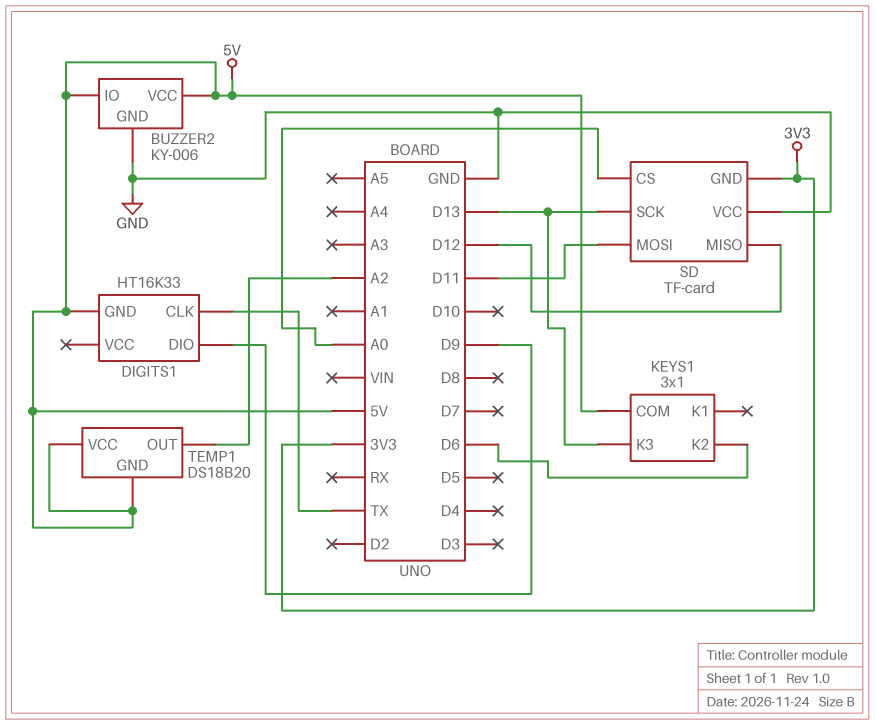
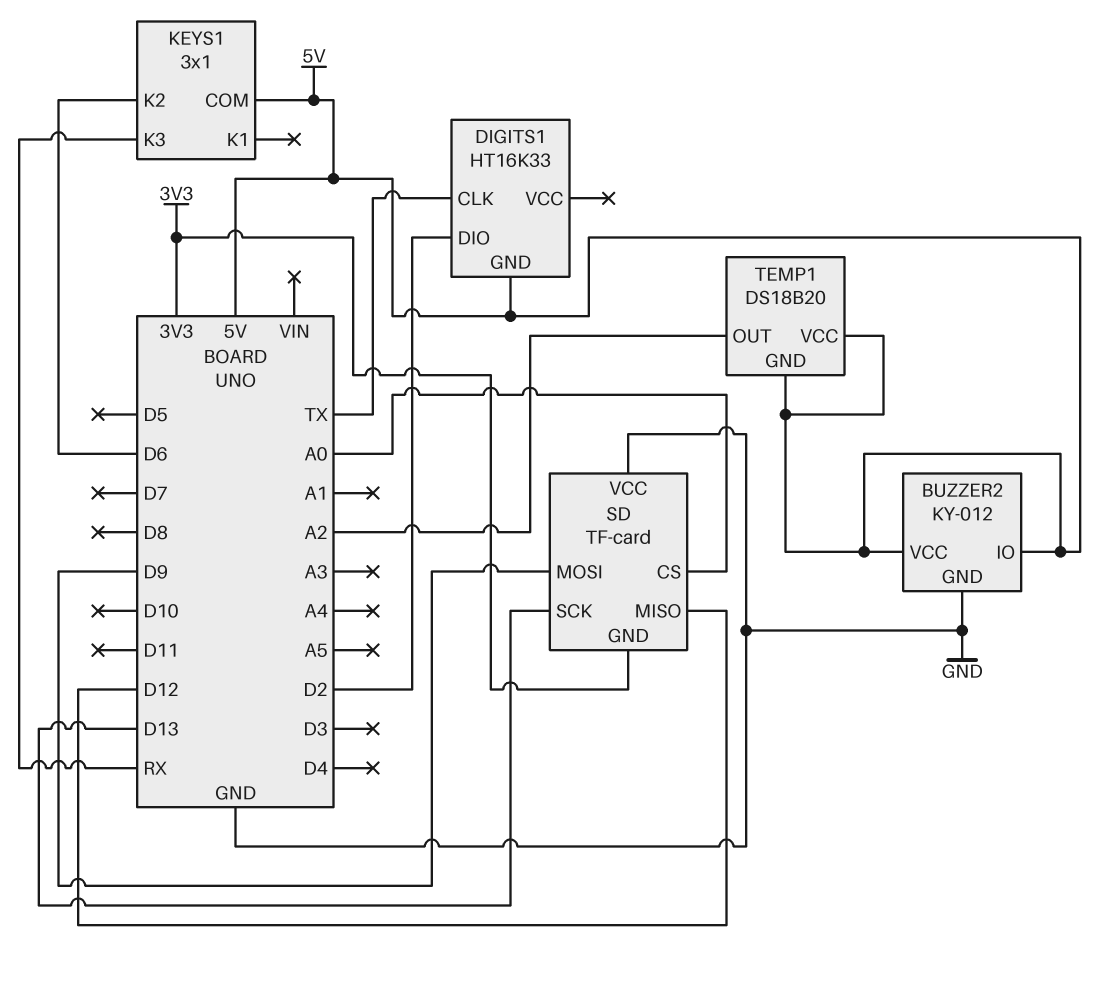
BUZZER2: KY-006 -> KY-012
DIGITS1 pin DIO: D9 -> D2
KEYS1 pin K3: D13 -> RX
SD pin MOSI: D11 -> D9

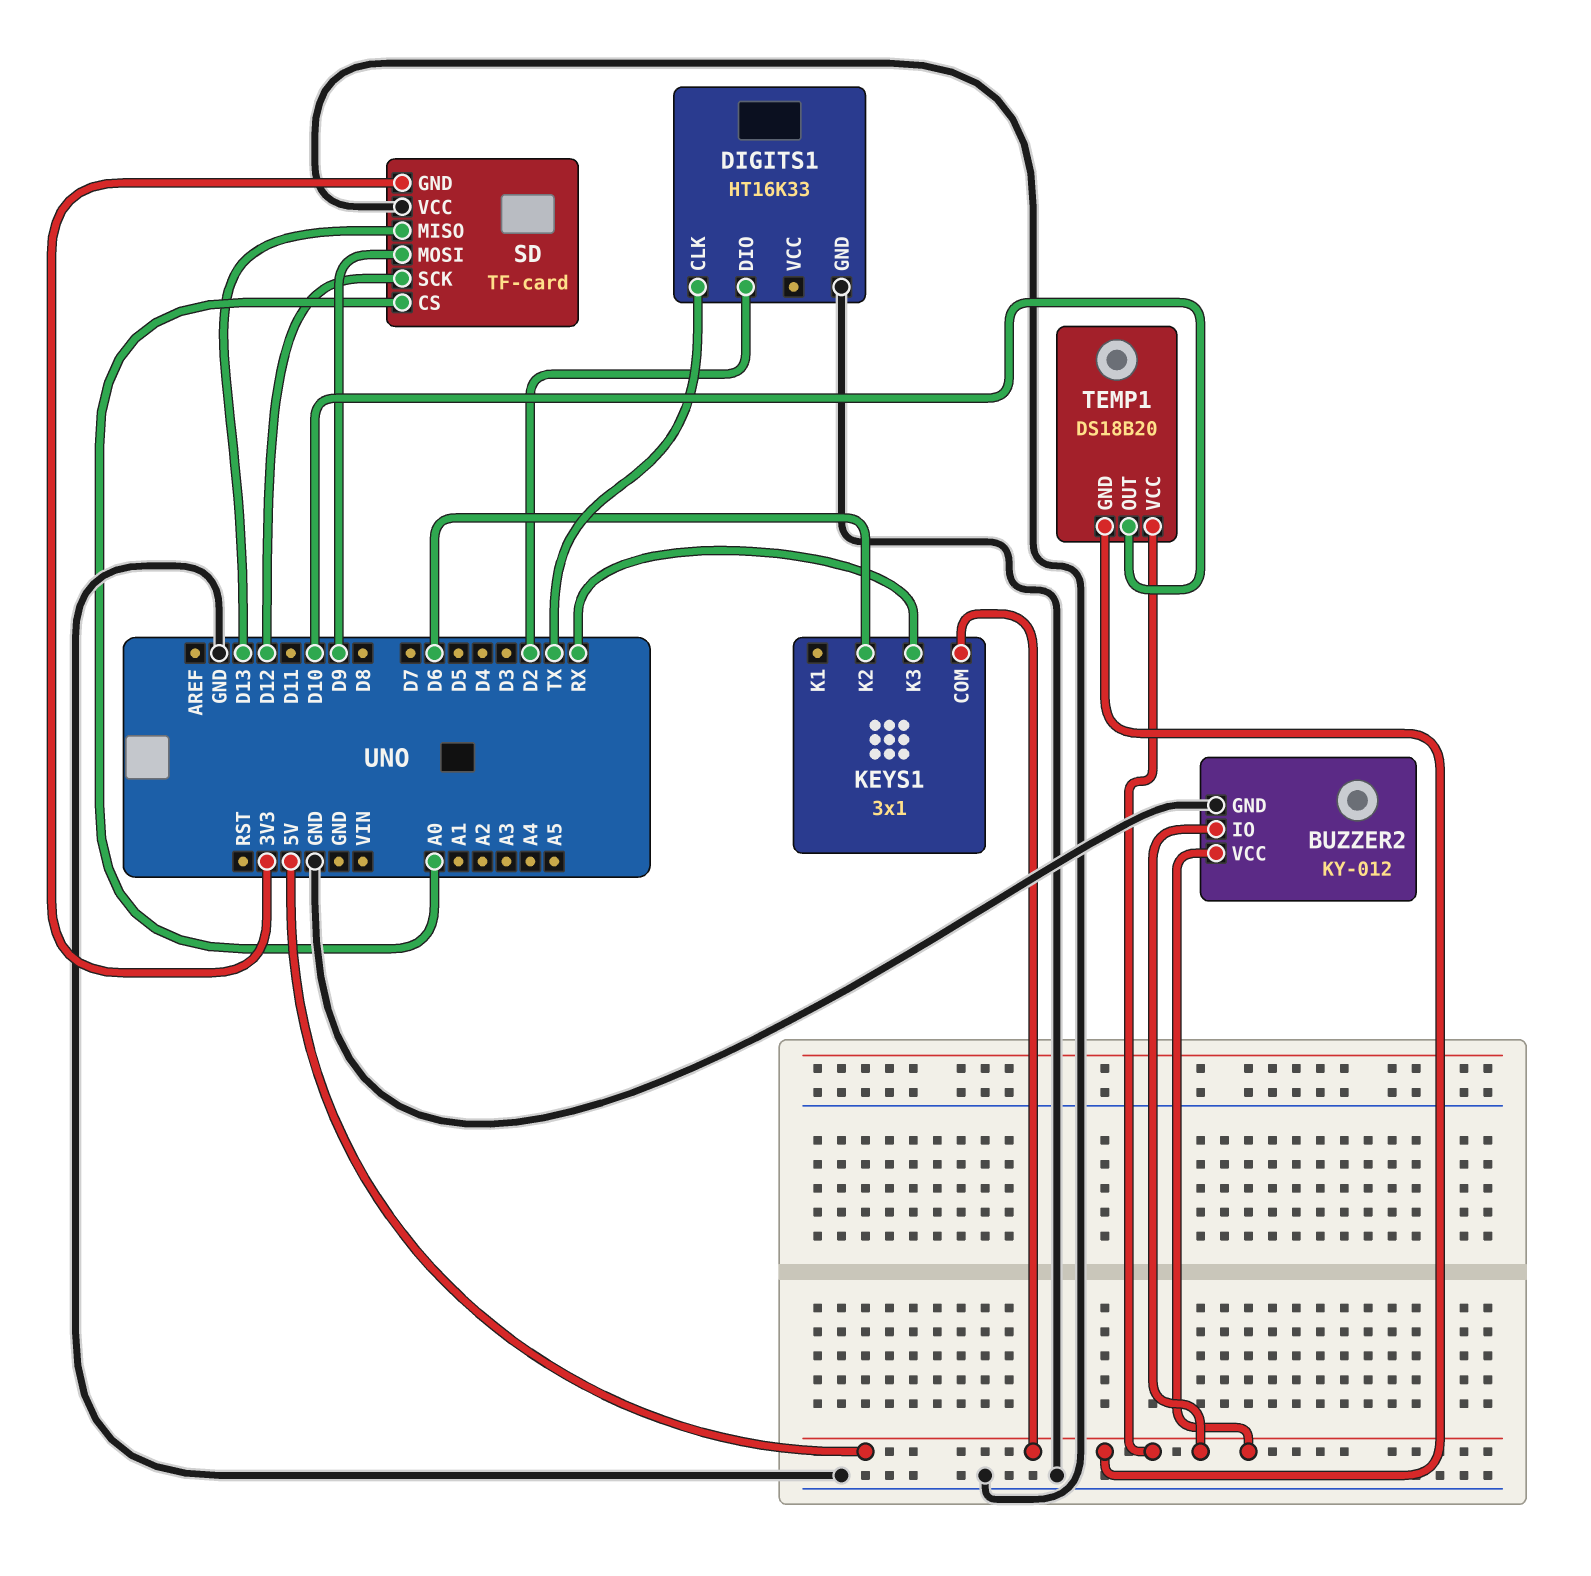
DIGITS1 pin GND: 5V -> GND
SD pin MISO: D12 -> D13
SD pin SCK: D13 -> D12
TEMP1 pin OUT: A2 -> D10

